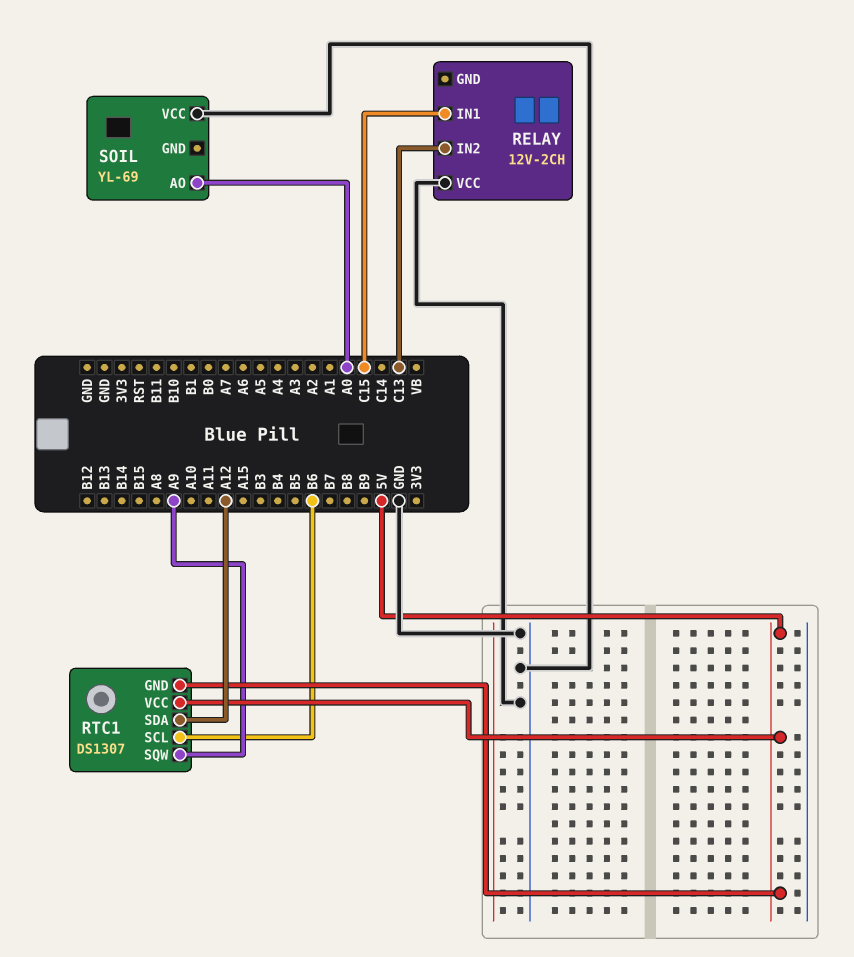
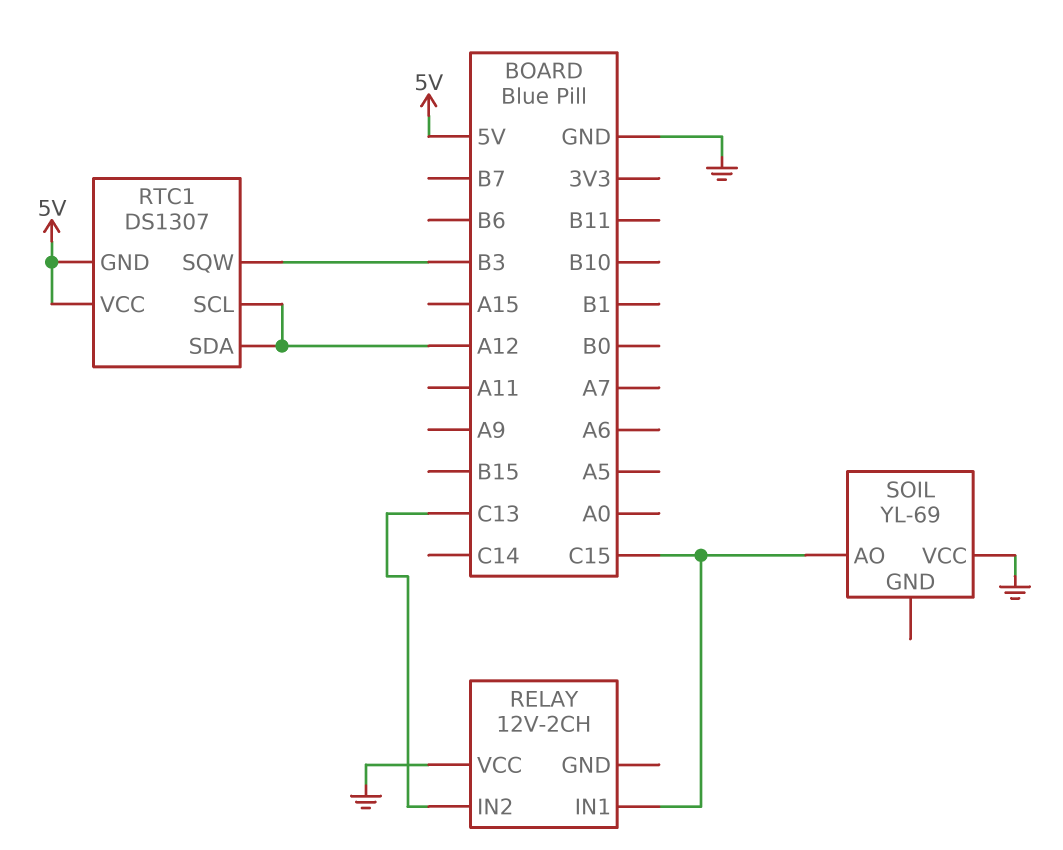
RTC1 pin SCL: B6 -> A12
RTC1 pin SQW: A9 -> B3
SOIL pin AO: A0 -> C15

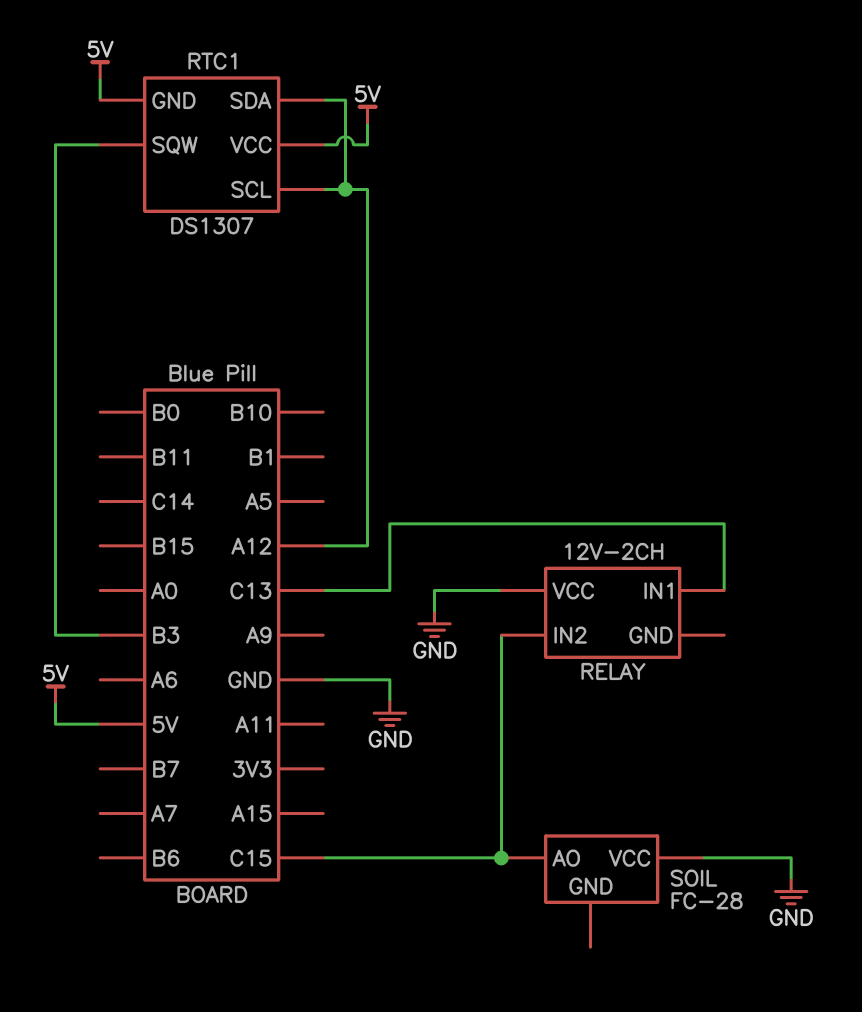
RELAY pin IN1: C15 -> C13
RELAY pin IN2: C13 -> C15
SOIL: YL-69 -> FC-28

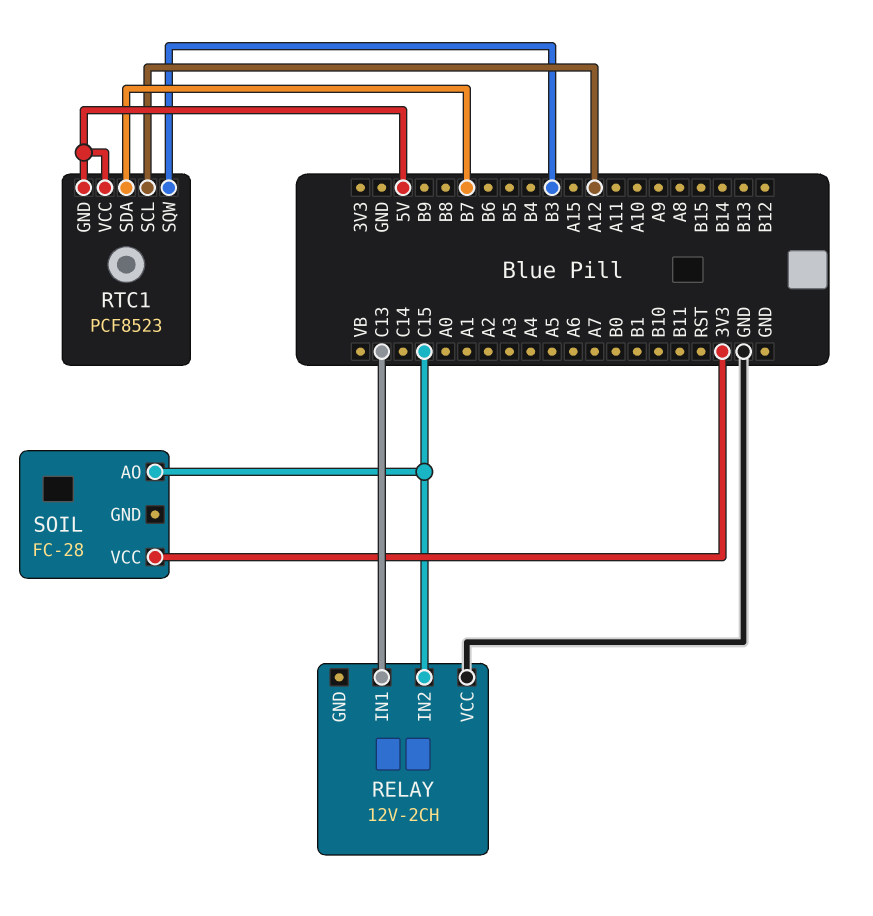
RTC1: DS1307 -> PCF8523
RTC1 pin SDA: A12 -> B7
SOIL pin VCC: GND -> 3V3

